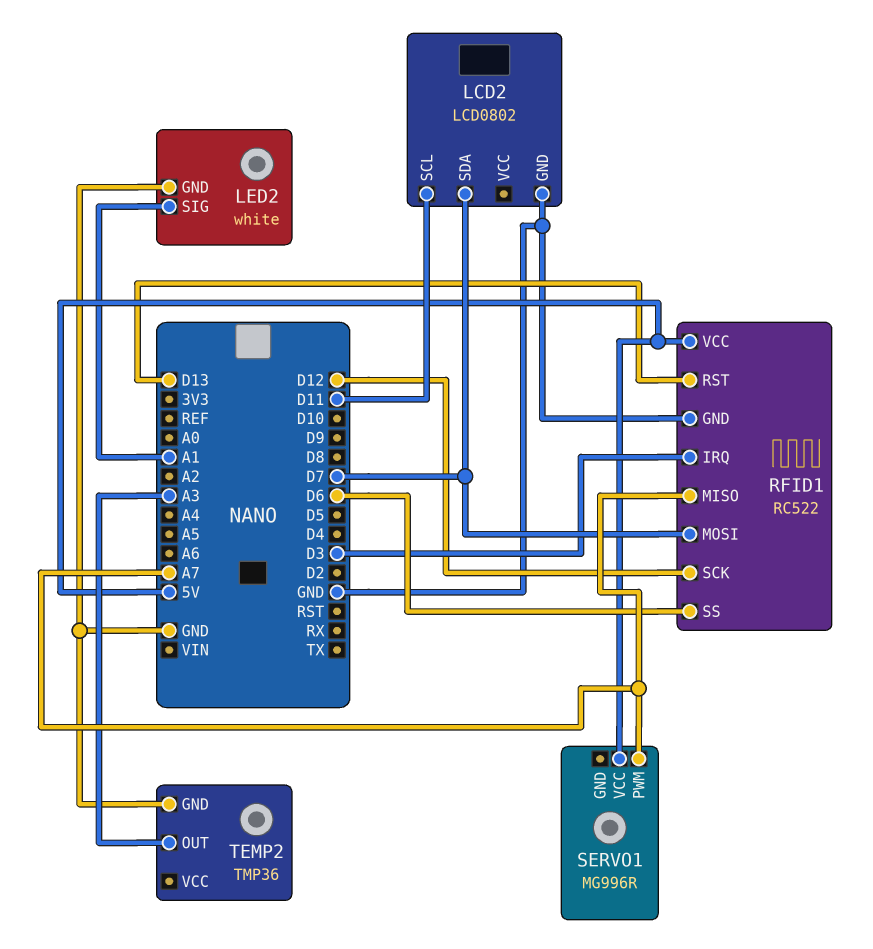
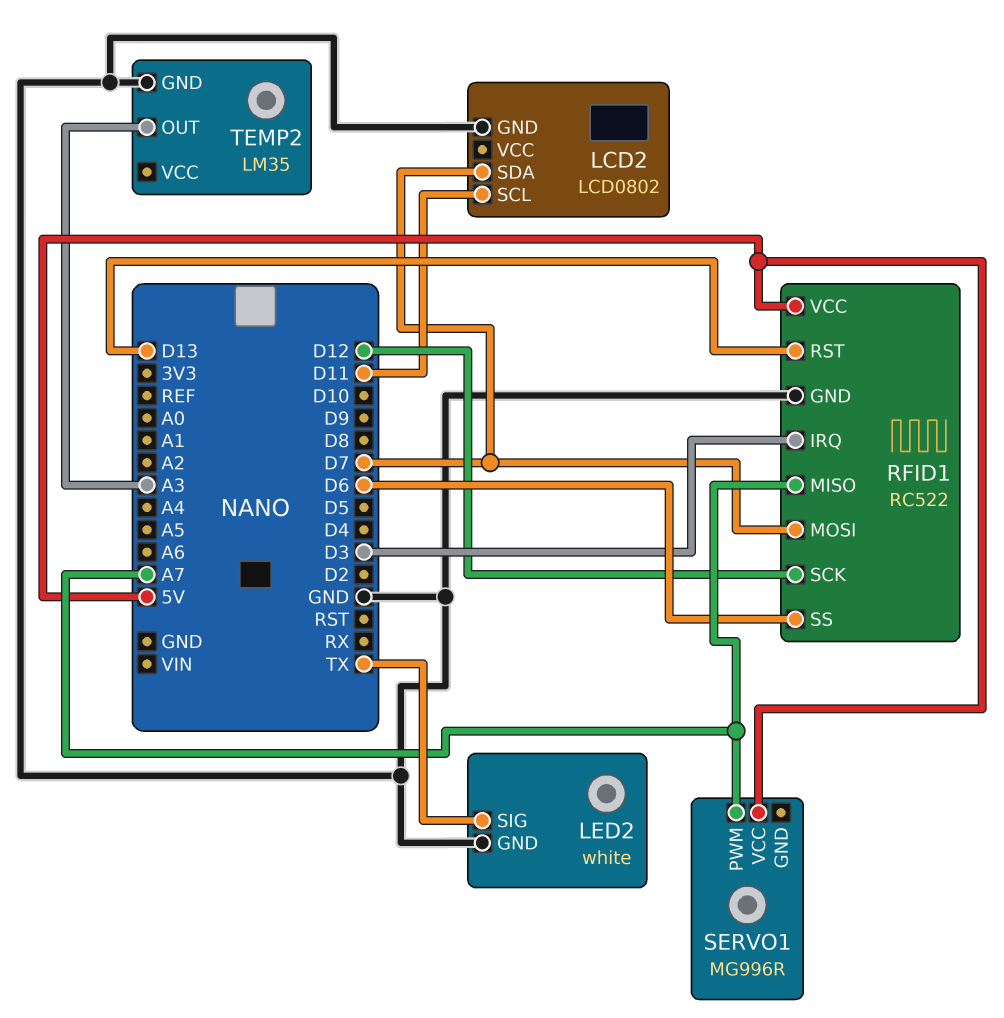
LED2 pin SIG: A1 -> TX
TEMP2: TMP36 -> LM35

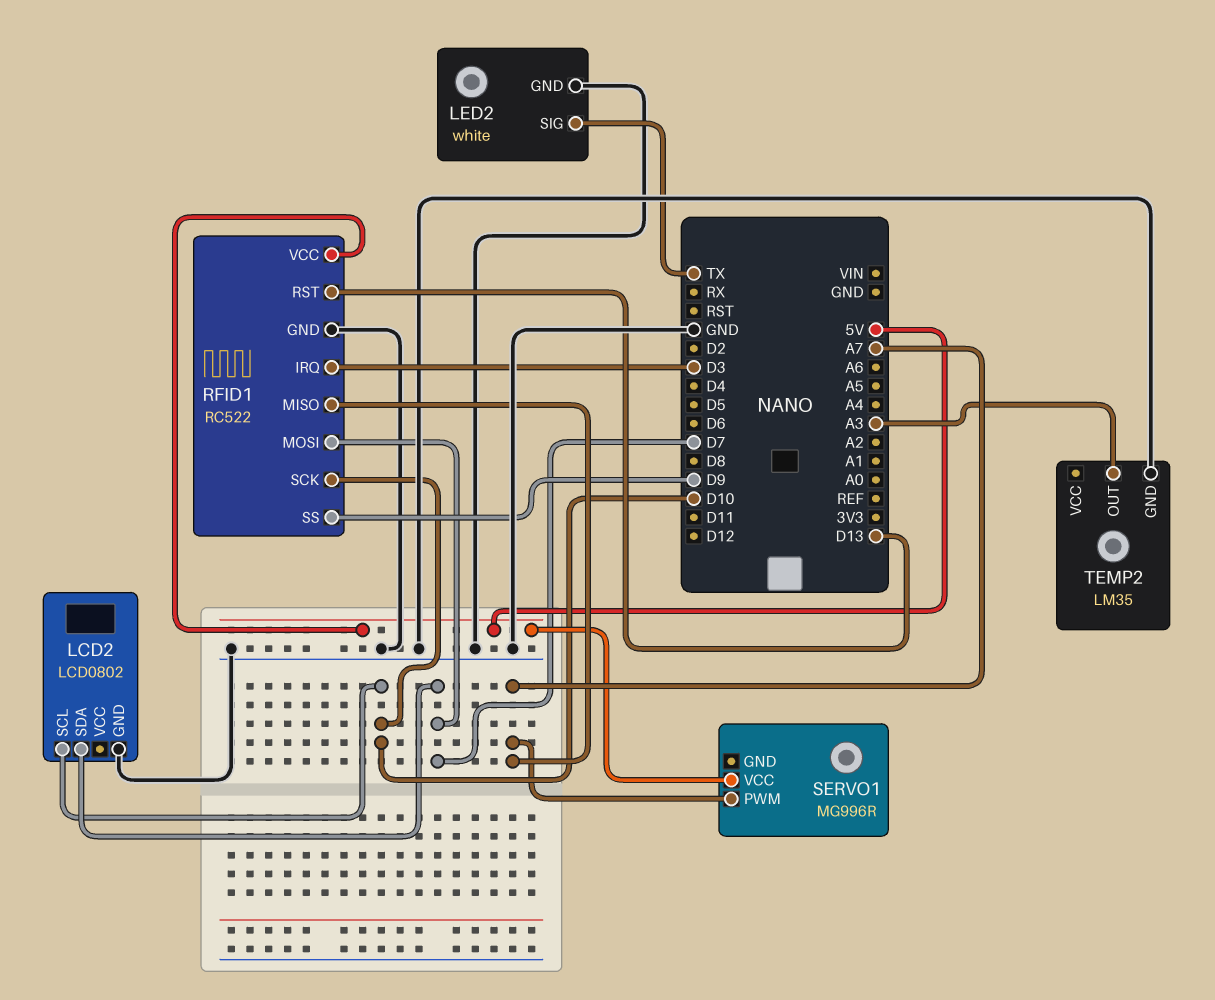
LCD2 pin SCL: D11 -> D10
RFID1 pin SCK: D12 -> D10
RFID1 pin SS: D6 -> D9

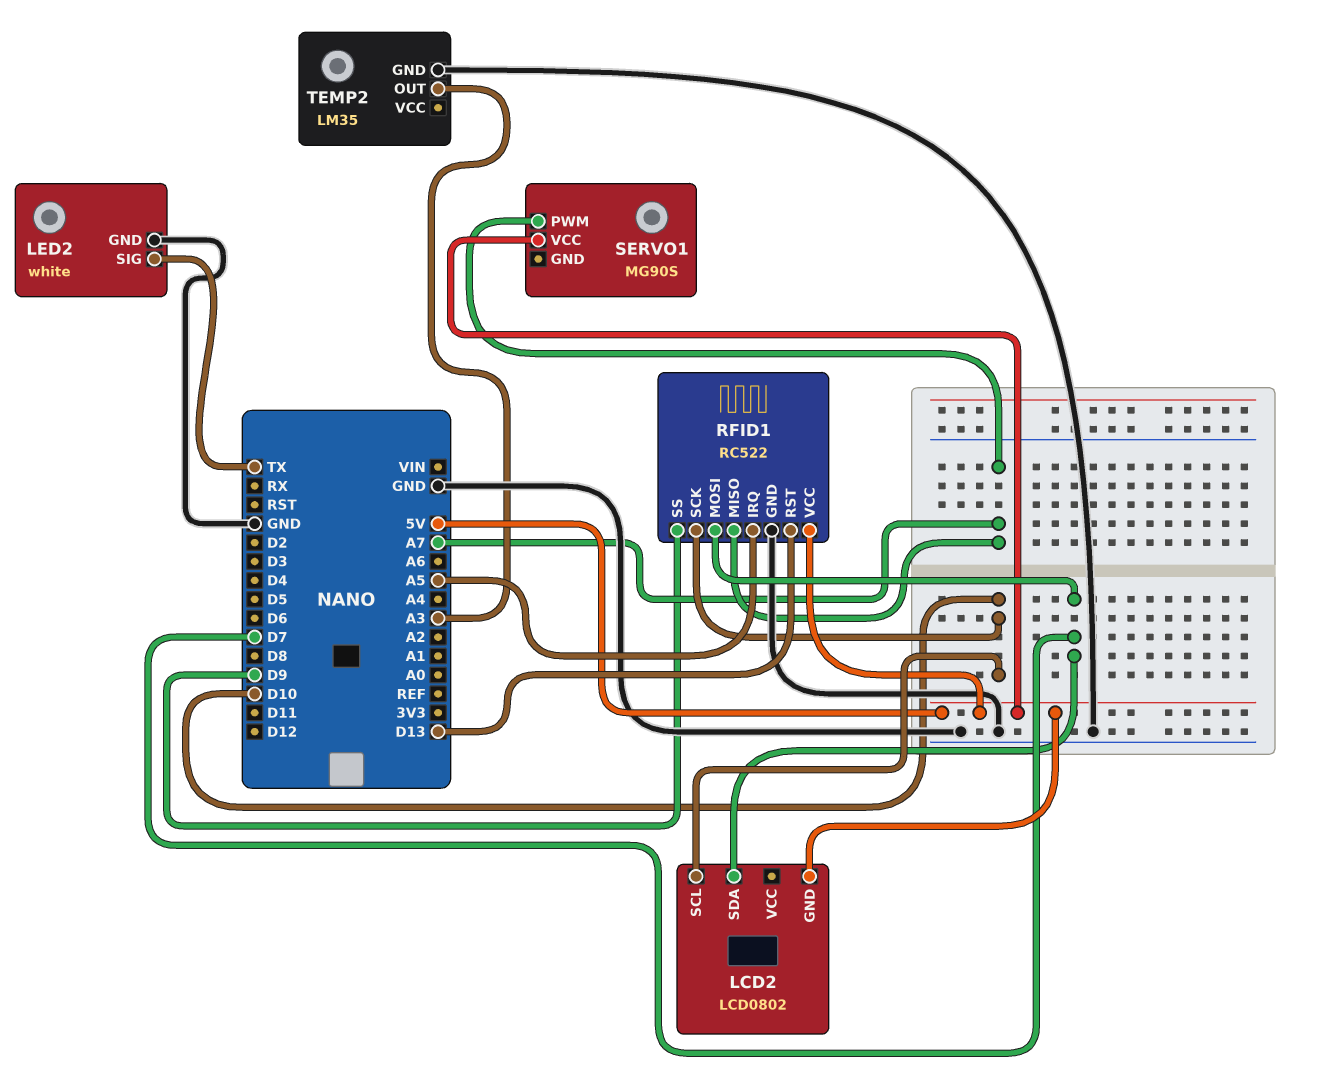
LCD2 pin GND: GND -> 5V
RFID1 pin IRQ: D3 -> A5
SERVO1: MG996R -> MG90S

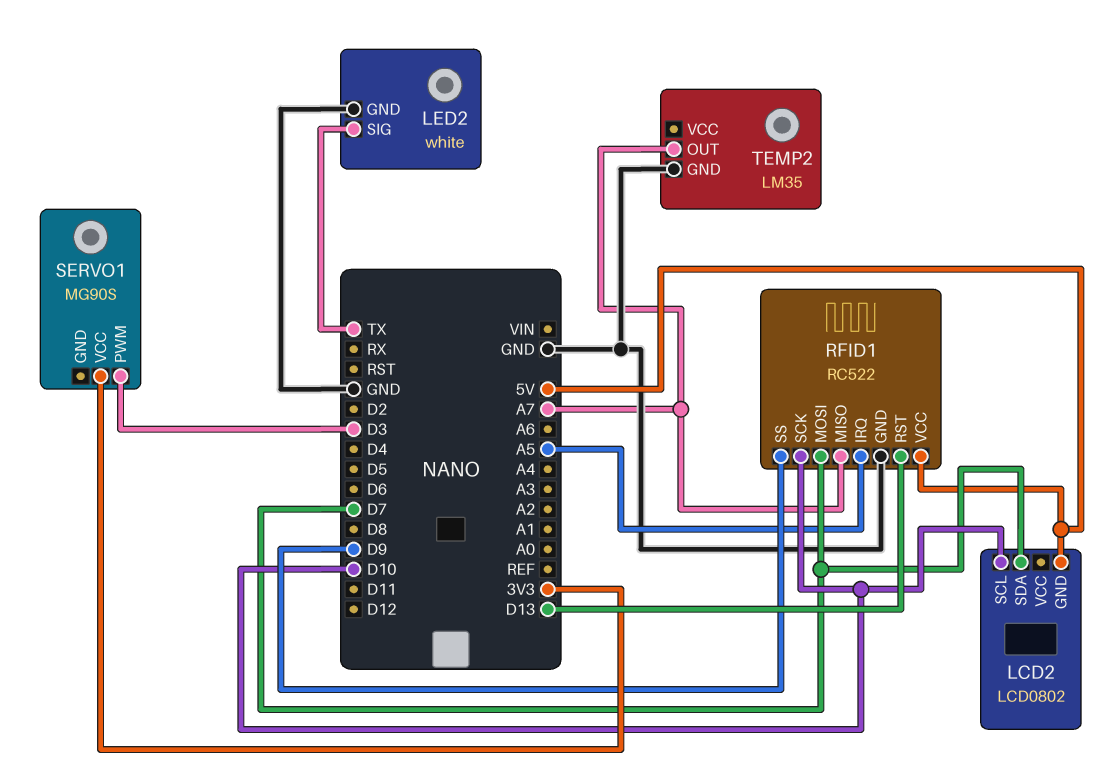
SERVO1 pin PWM: A7 -> D3
SERVO1 pin VCC: 5V -> 3V3
TEMP2 pin OUT: A3 -> A7

